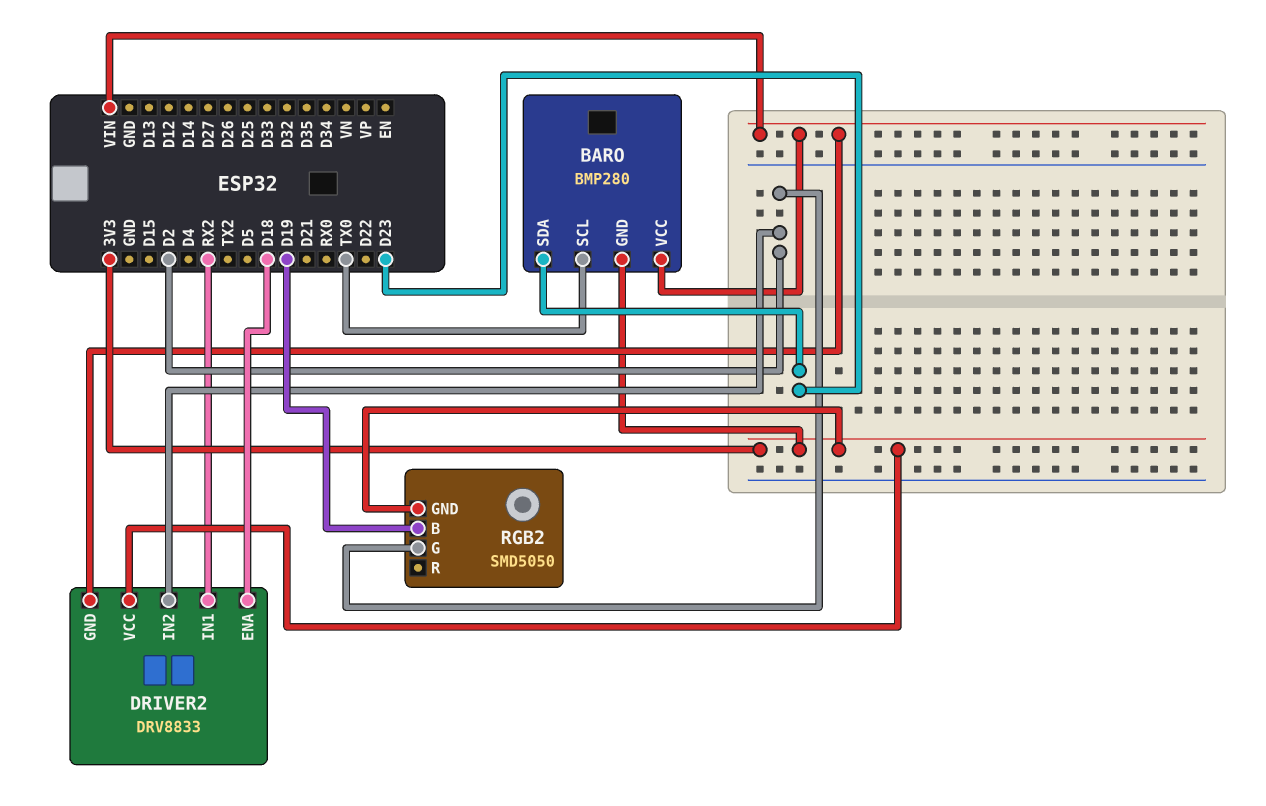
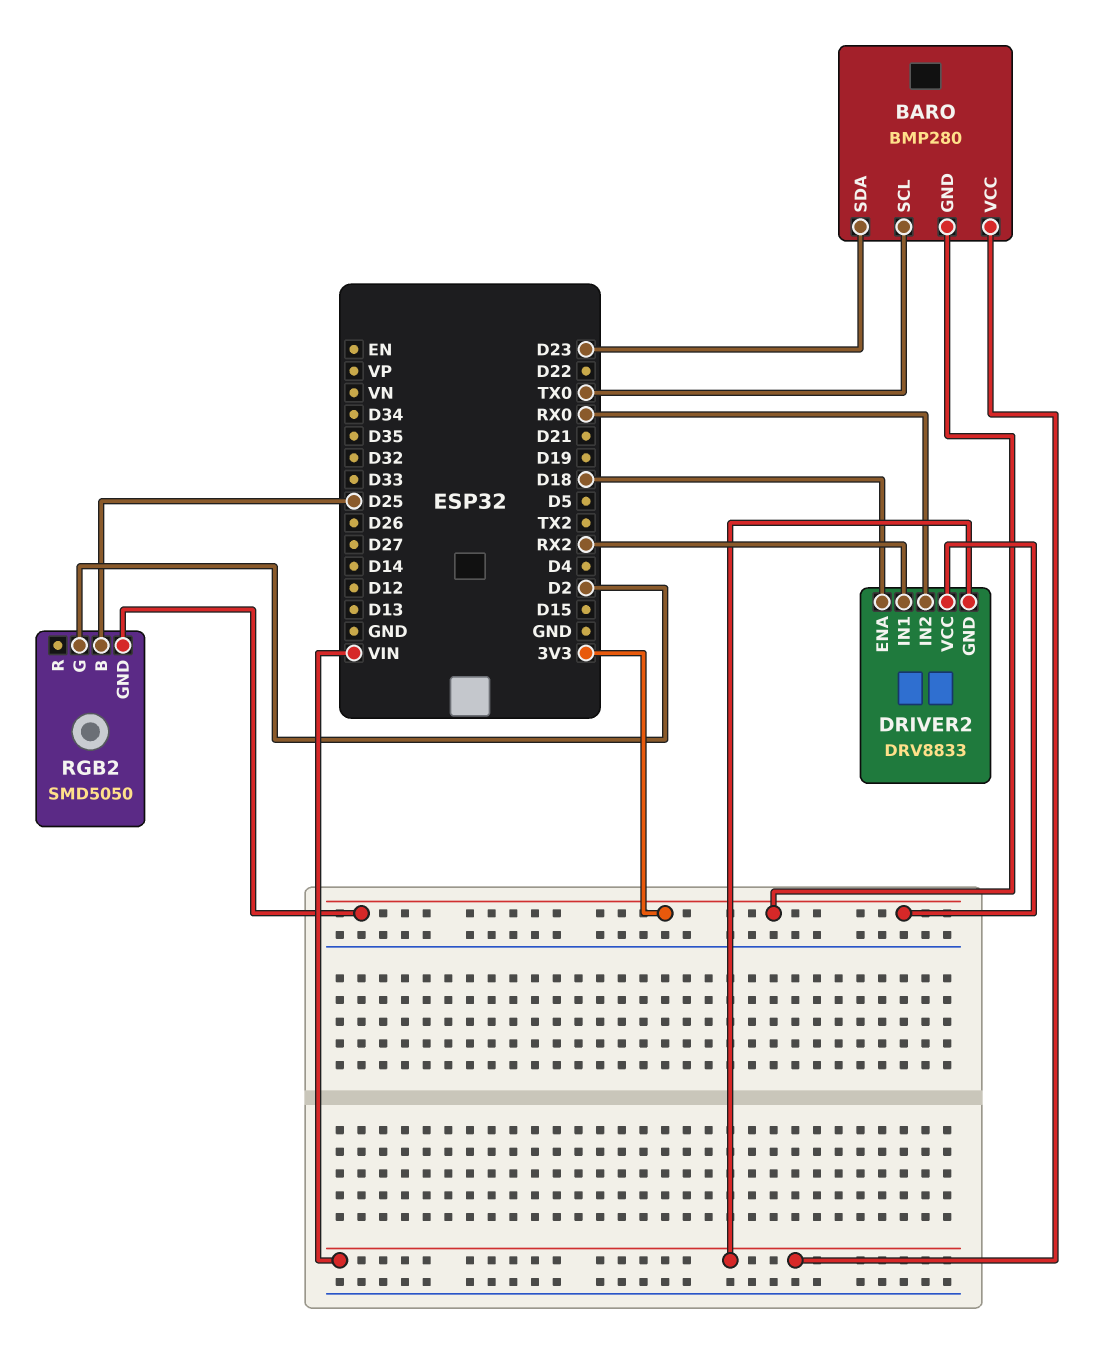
DRIVER2 pin IN2: D2 -> RX0
RGB2 pin B: D19 -> D25

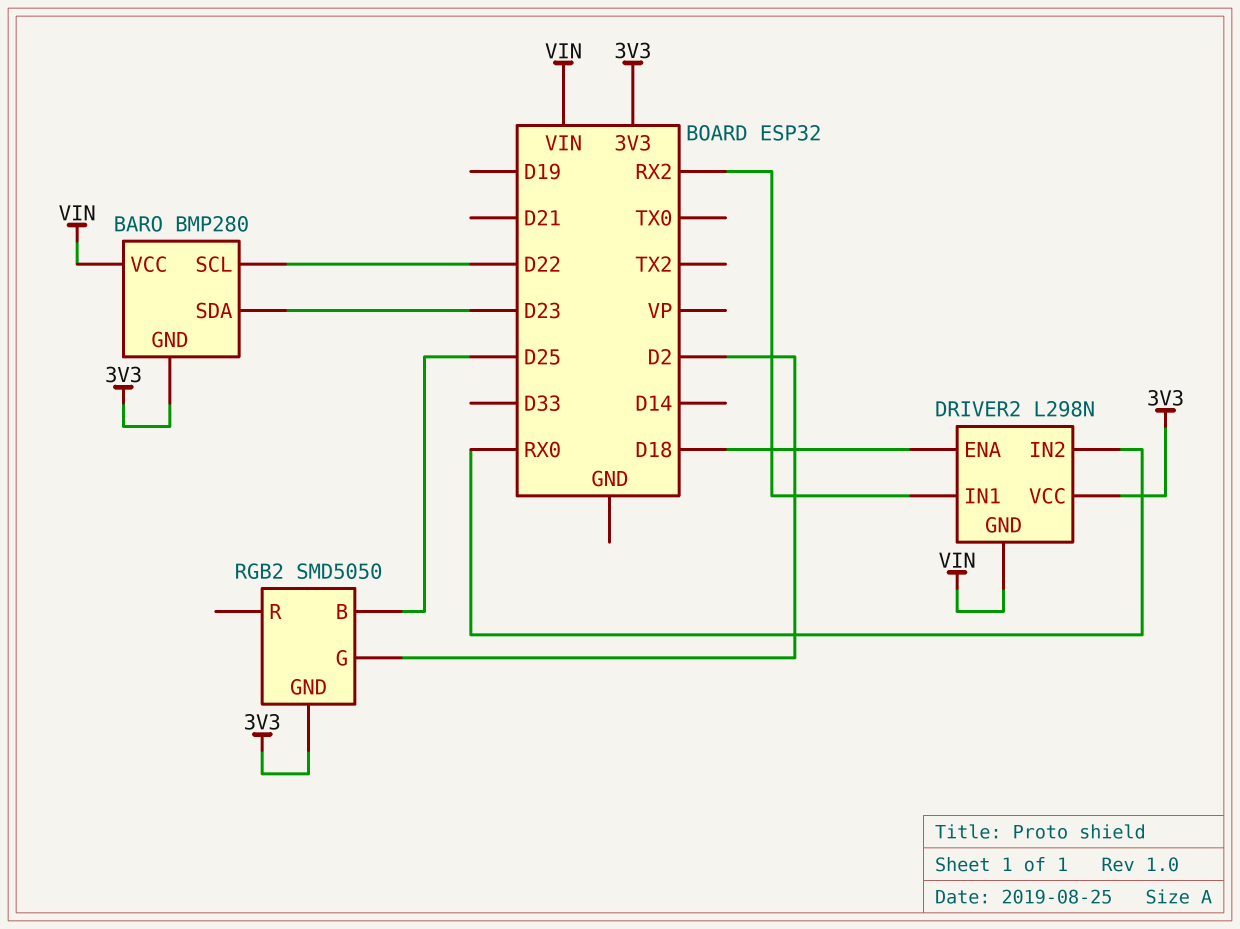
BARO pin SCL: TX0 -> D22
DRIVER2: DRV8833 -> L298N

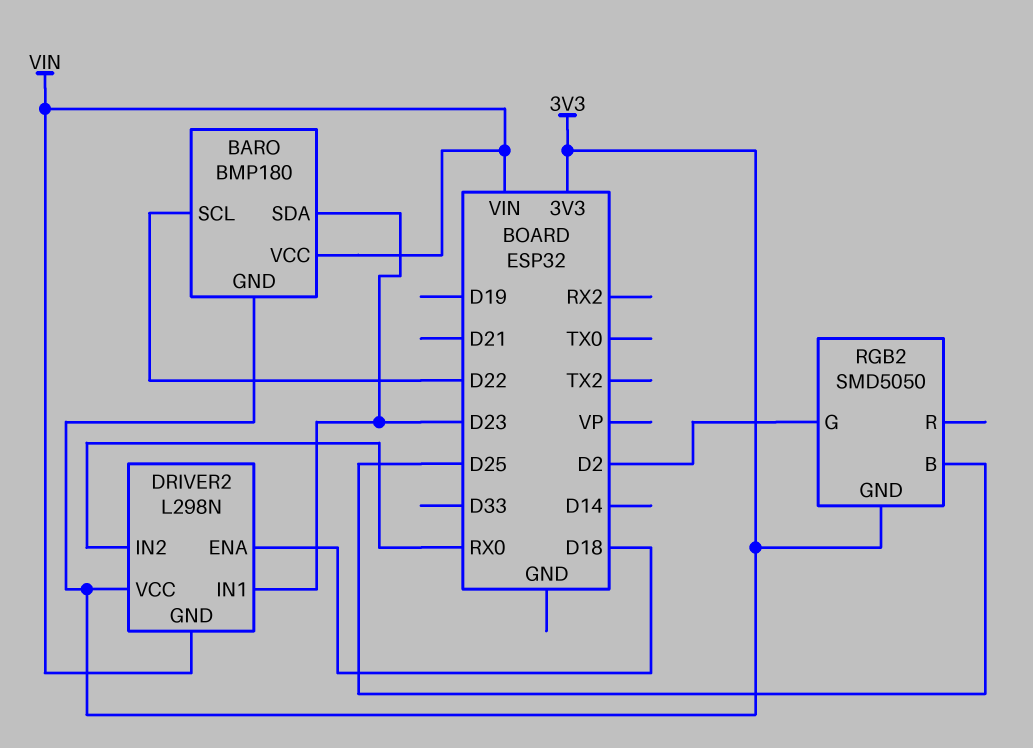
BARO: BMP280 -> BMP180
DRIVER2 pin IN1: RX2 -> D23

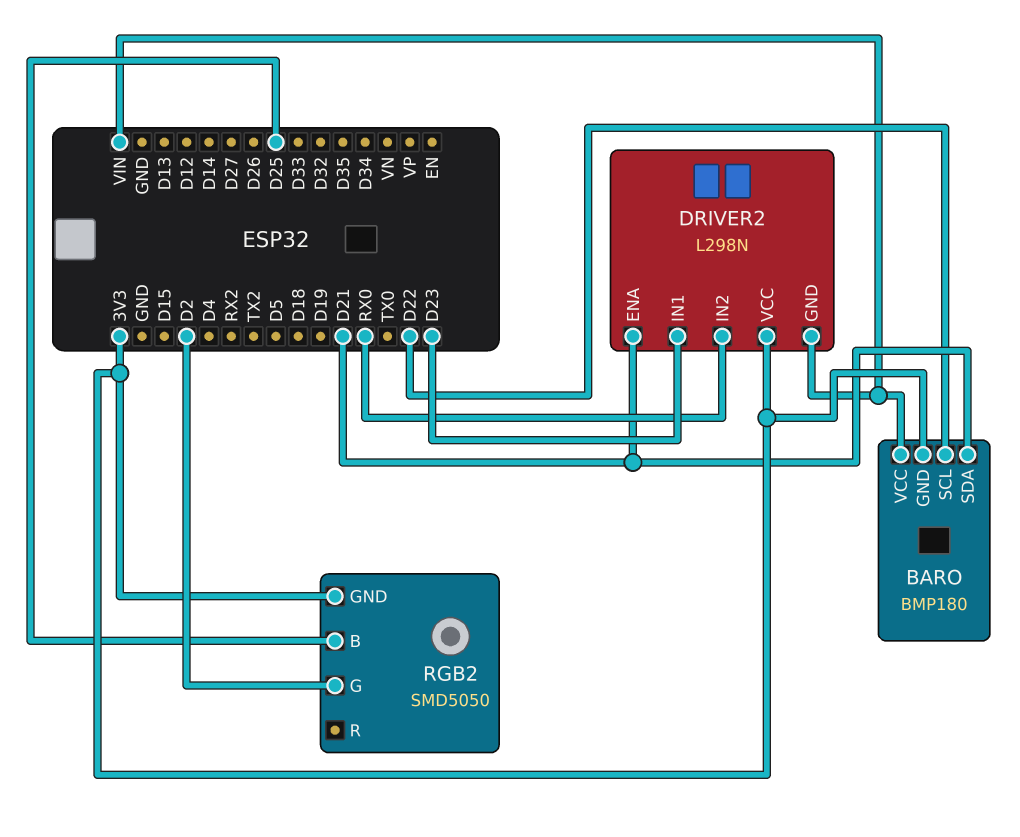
BARO pin SDA: D23 -> D21
DRIVER2 pin ENA: D18 -> D21

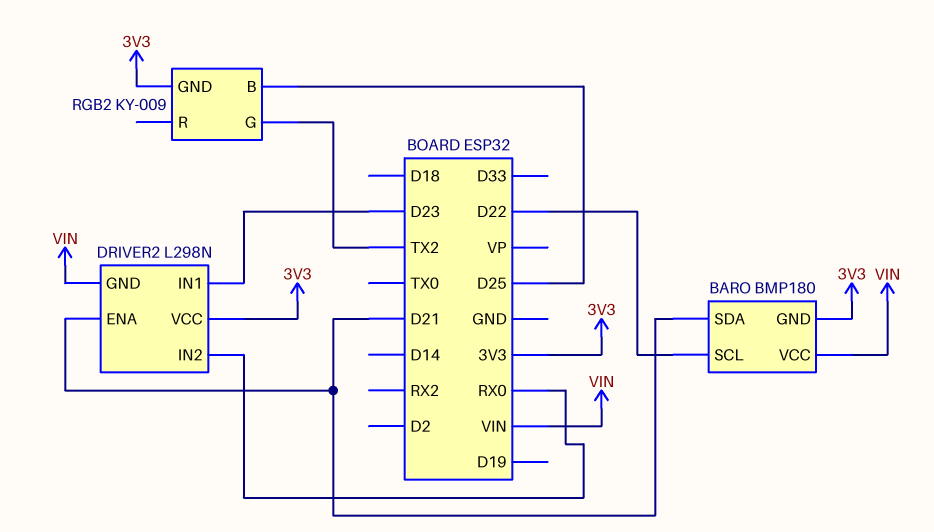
RGB2: SMD5050 -> KY-009
RGB2 pin G: D2 -> TX2

